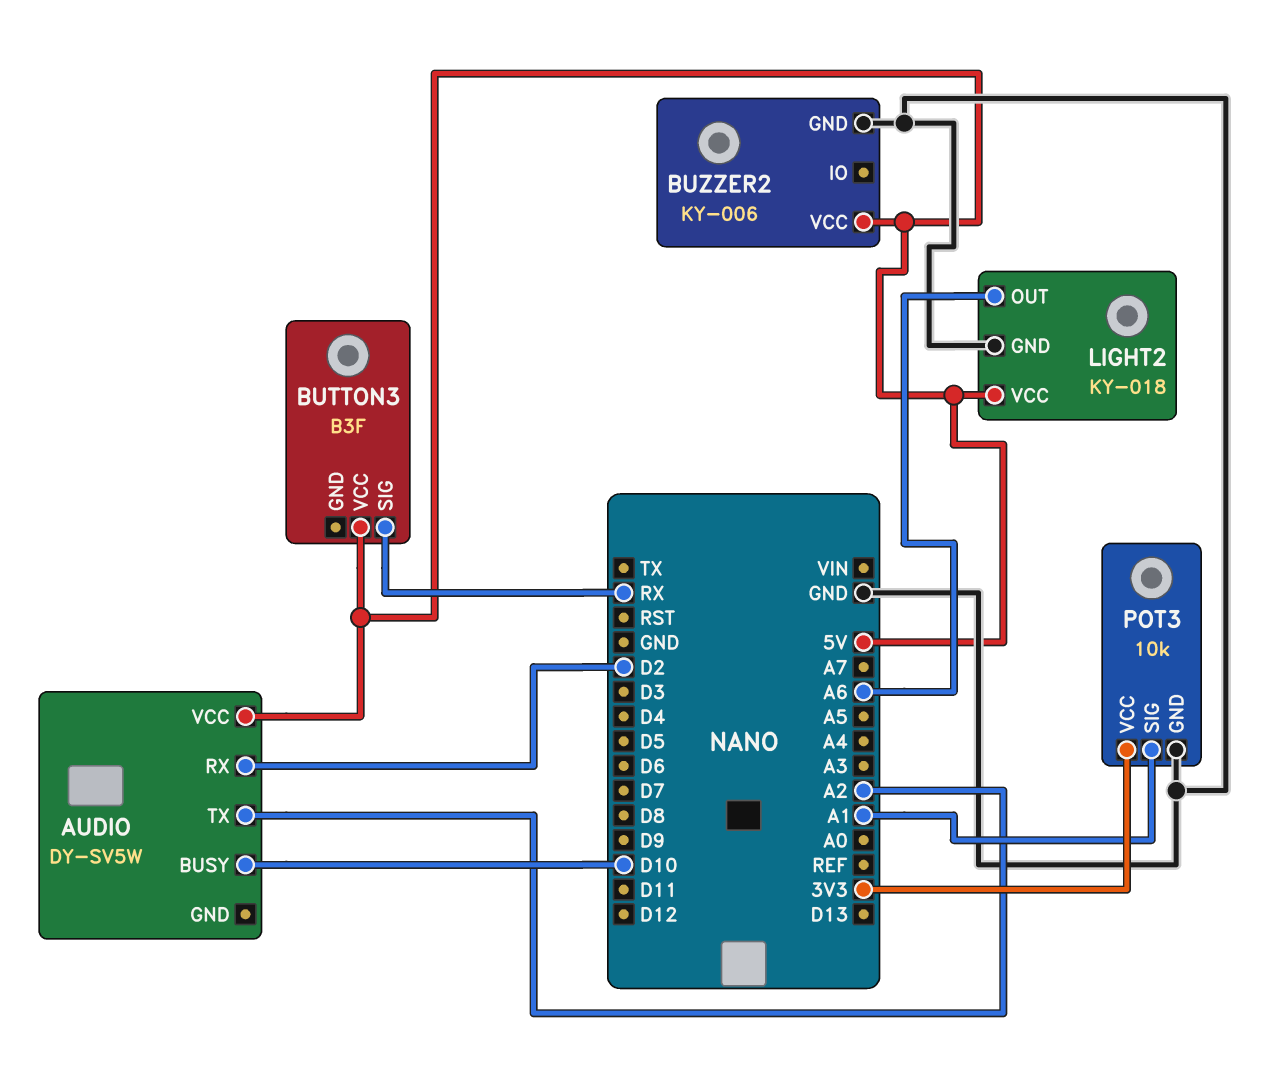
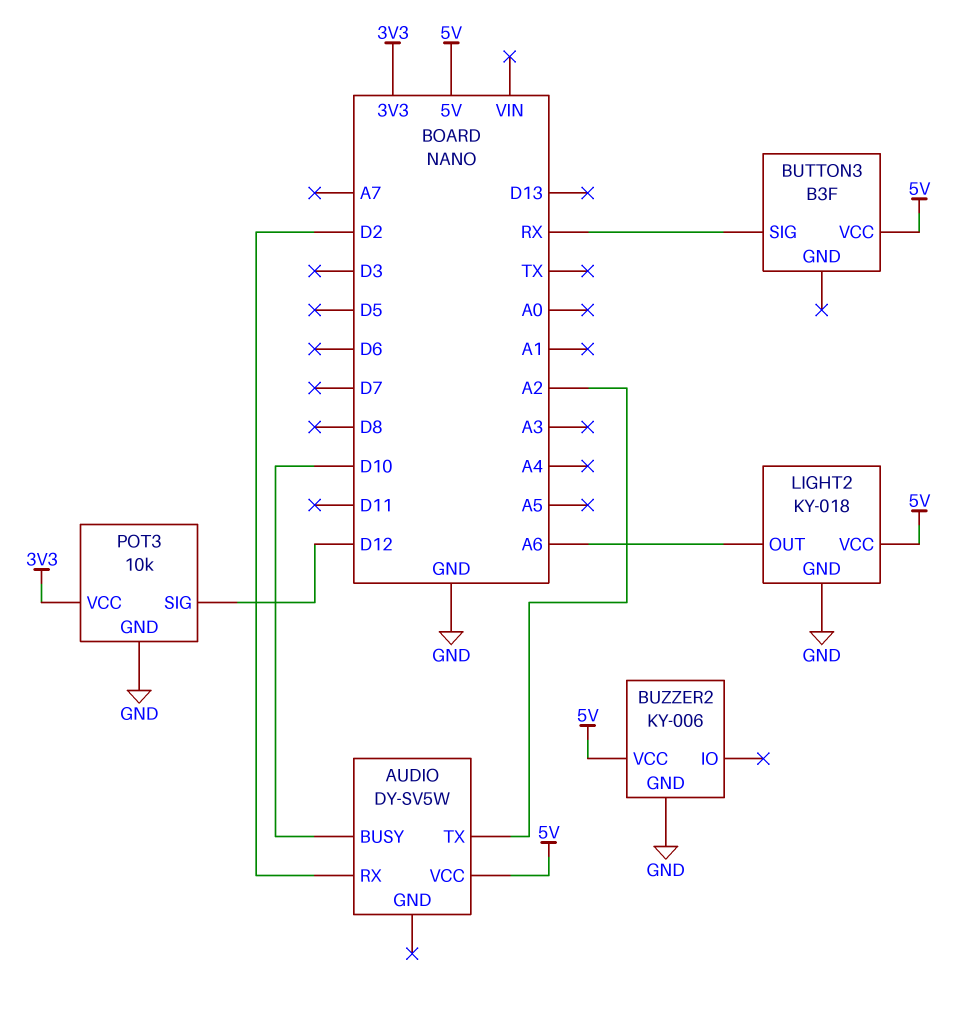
POT3 pin SIG: A1 -> D12

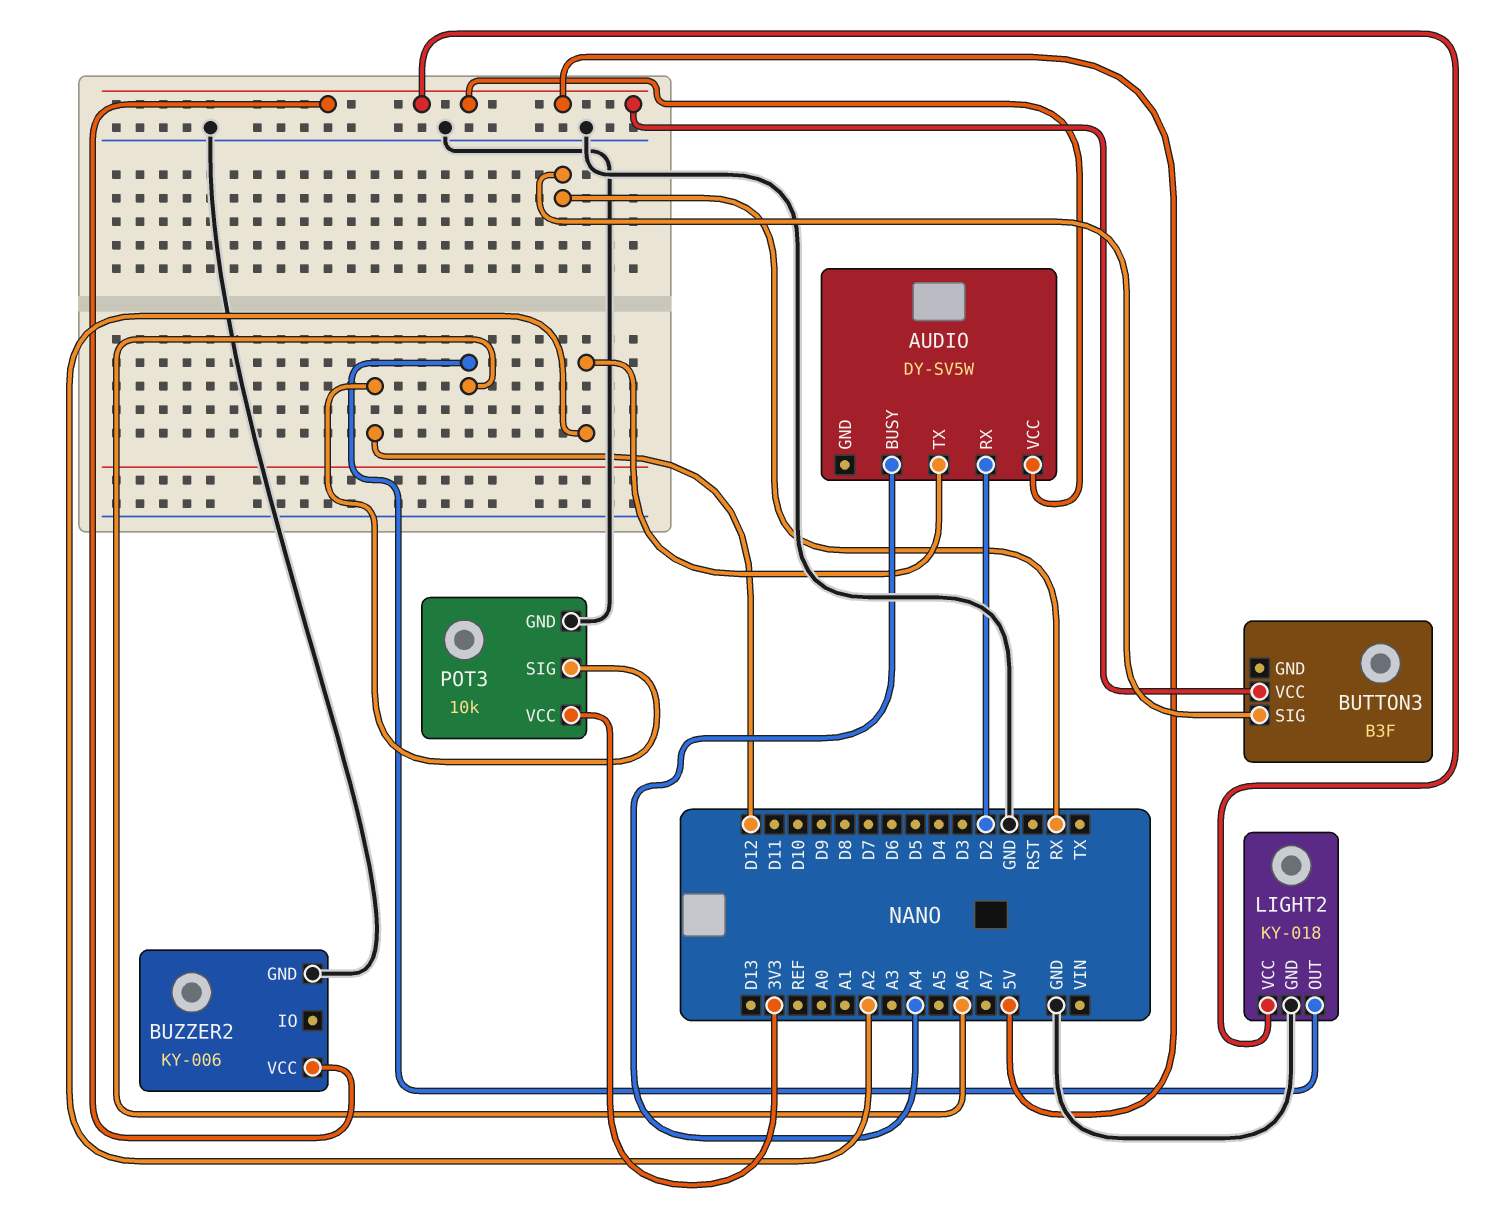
AUDIO pin BUSY: D10 -> A4

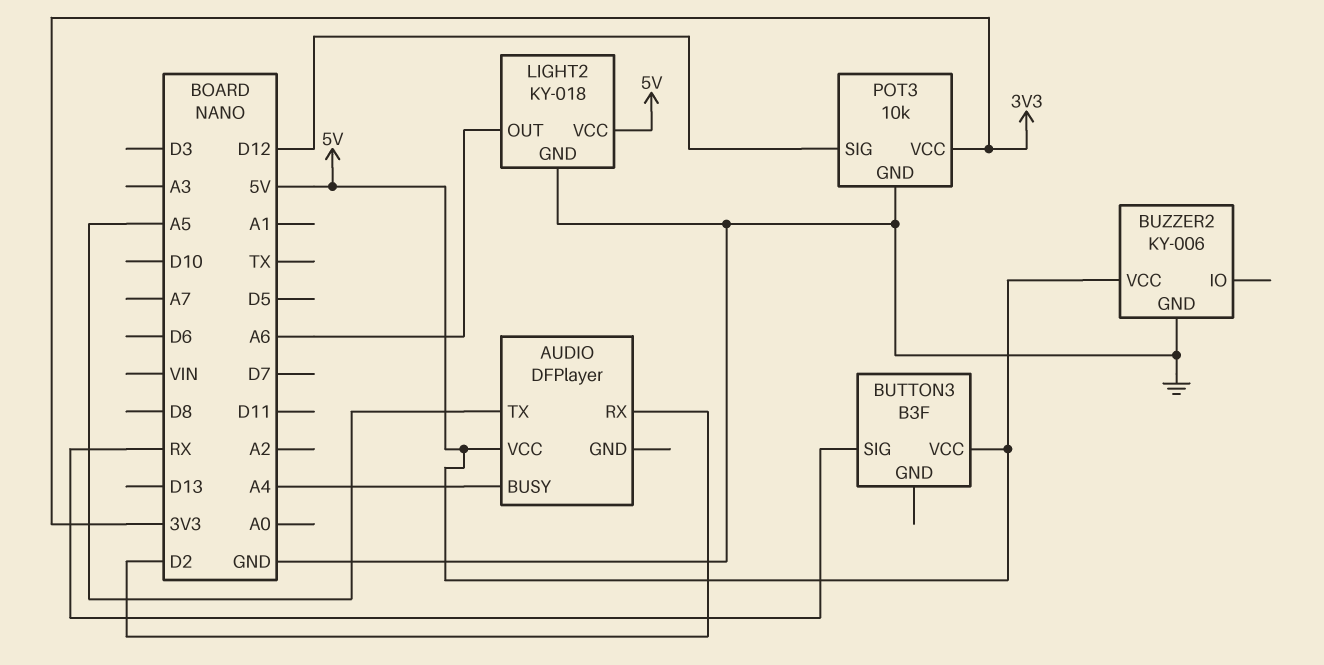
AUDIO: DY-SV5W -> DFPlayer
AUDIO pin TX: A2 -> A5

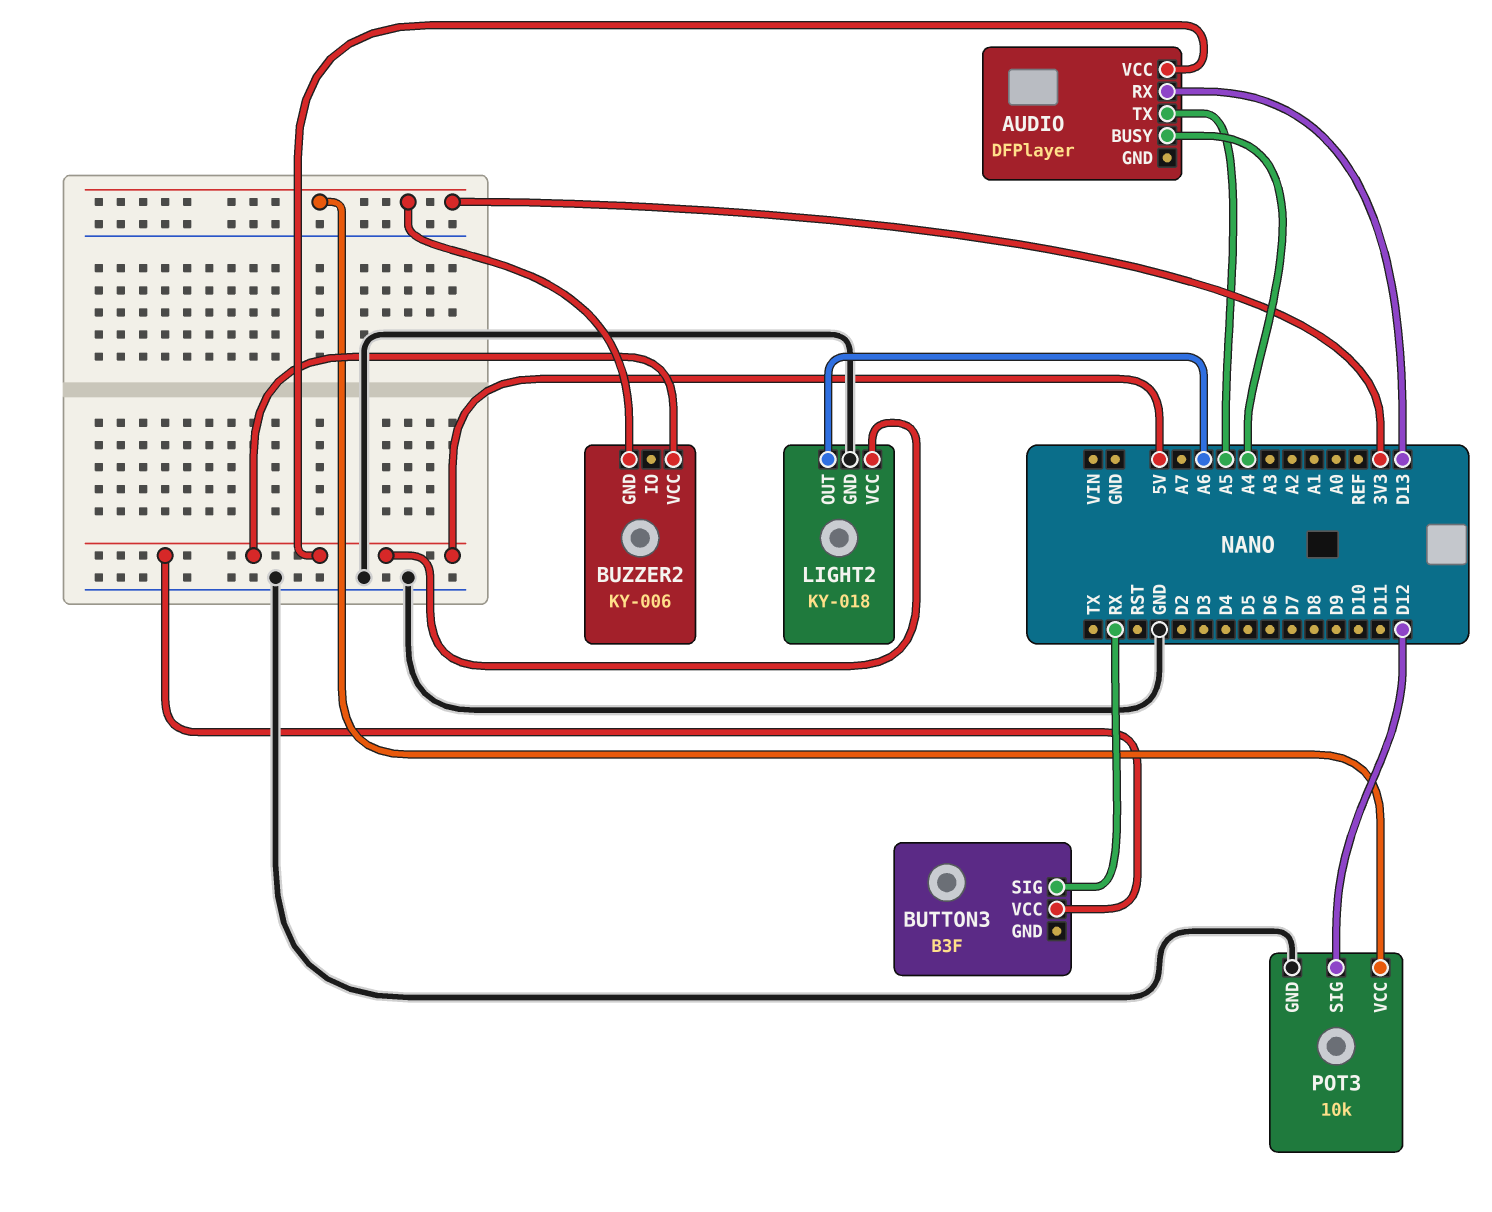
AUDIO pin RX: D2 -> D13
BUZZER2 pin GND: GND -> 3V3

